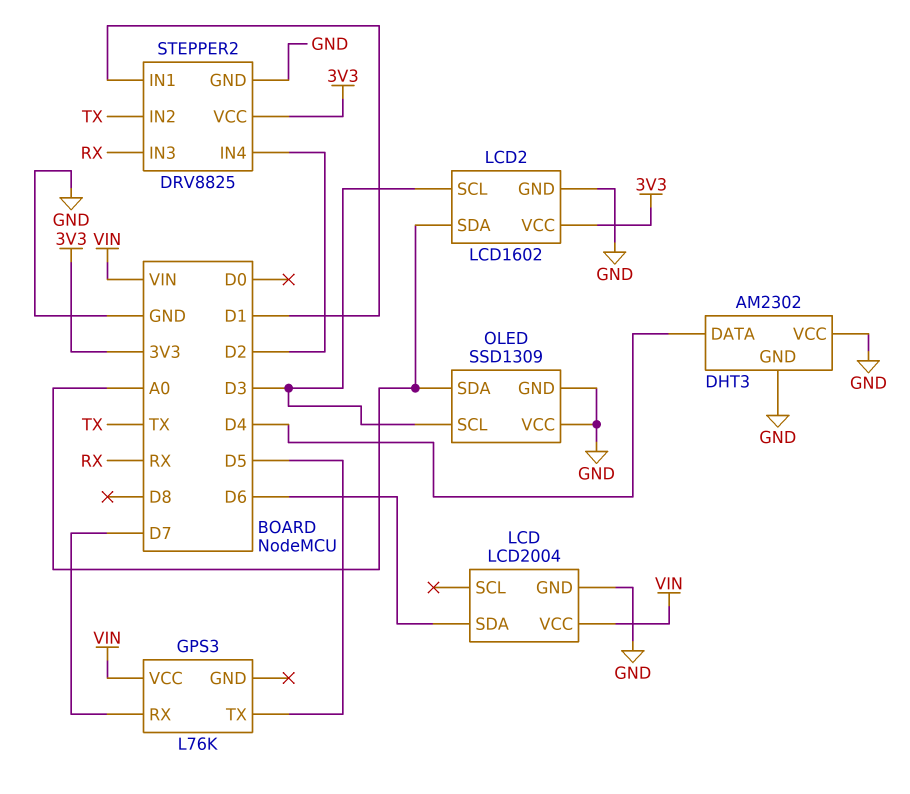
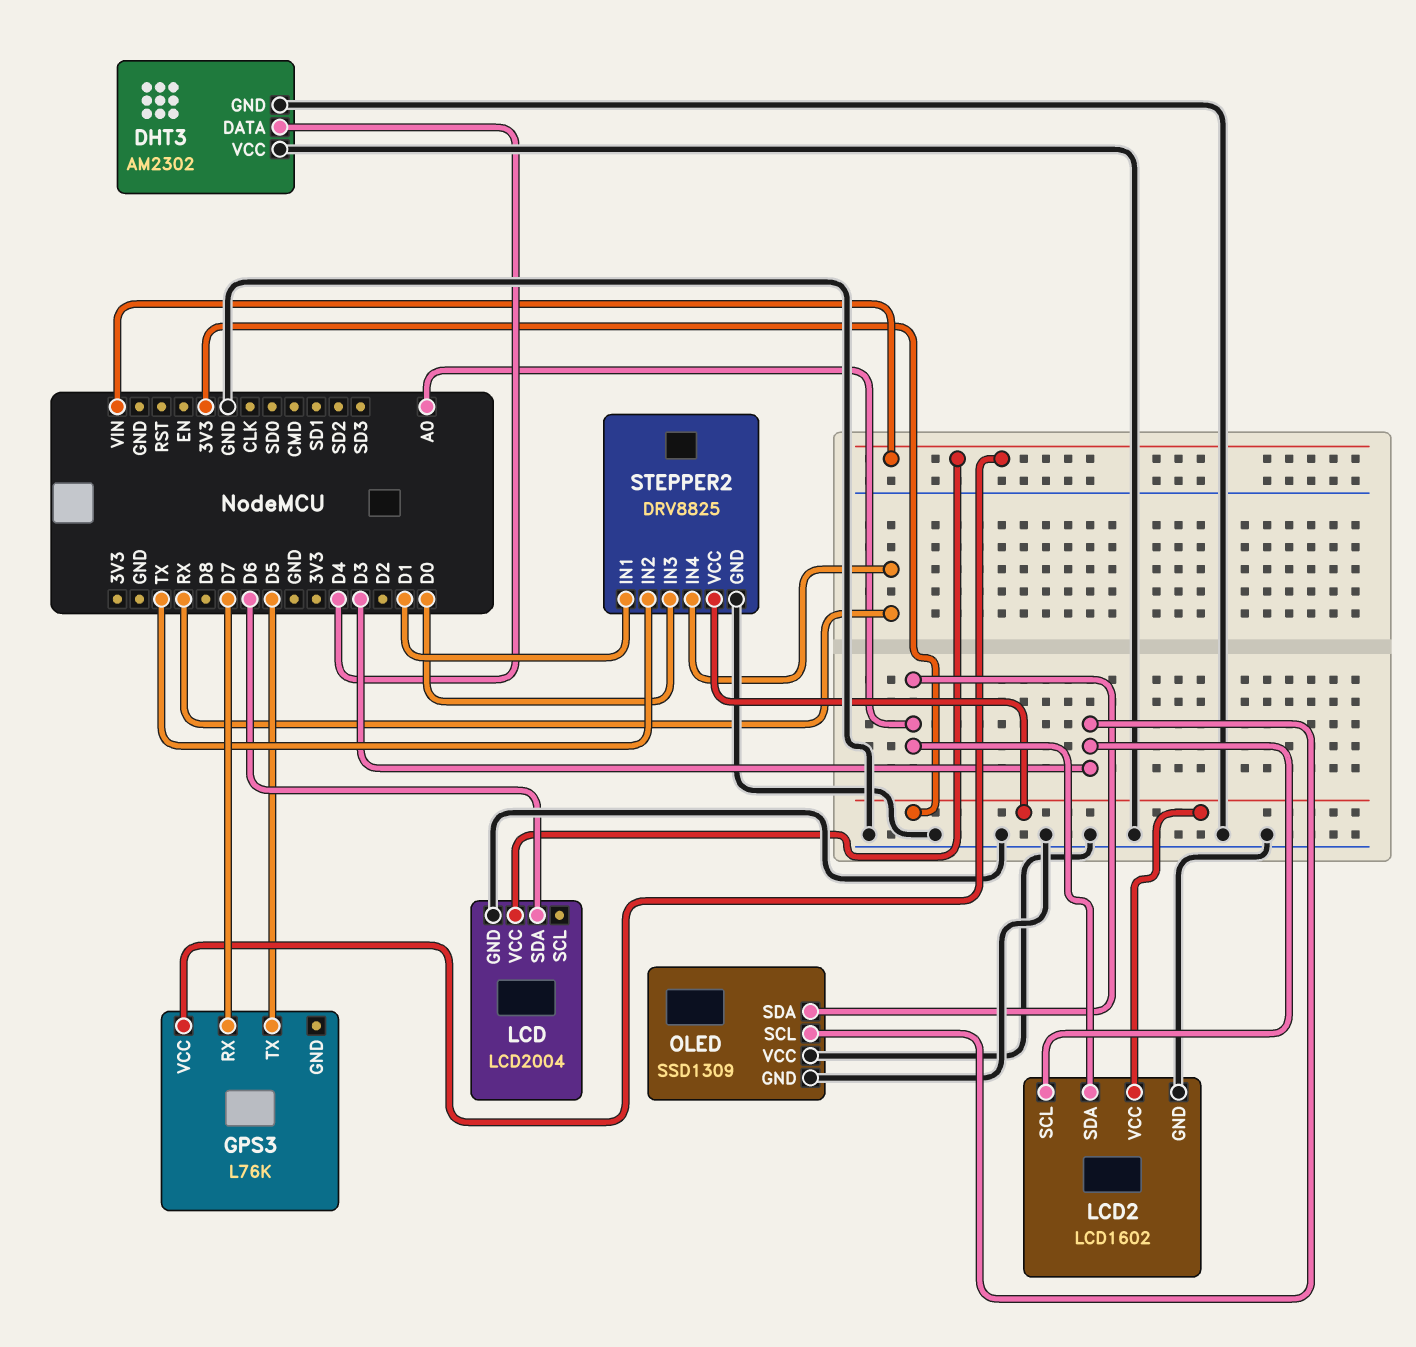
STEPPER2 pin IN3: RX -> D0
STEPPER2 pin IN4: D2 -> RX

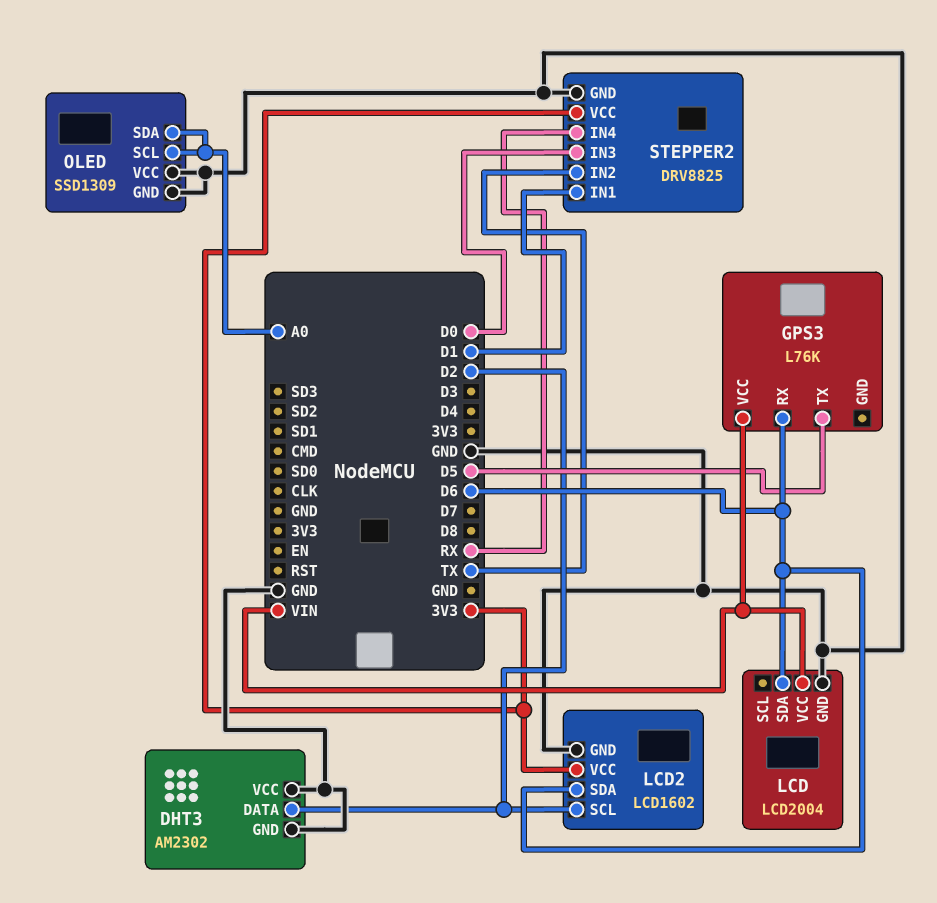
DHT3 pin DATA: D4 -> D2
GPS3 pin RX: D7 -> D6
LCD2 pin SCL: D3 -> D2
LCD2 pin SDA: A0 -> D6
OLED pin SCL: D3 -> A0

